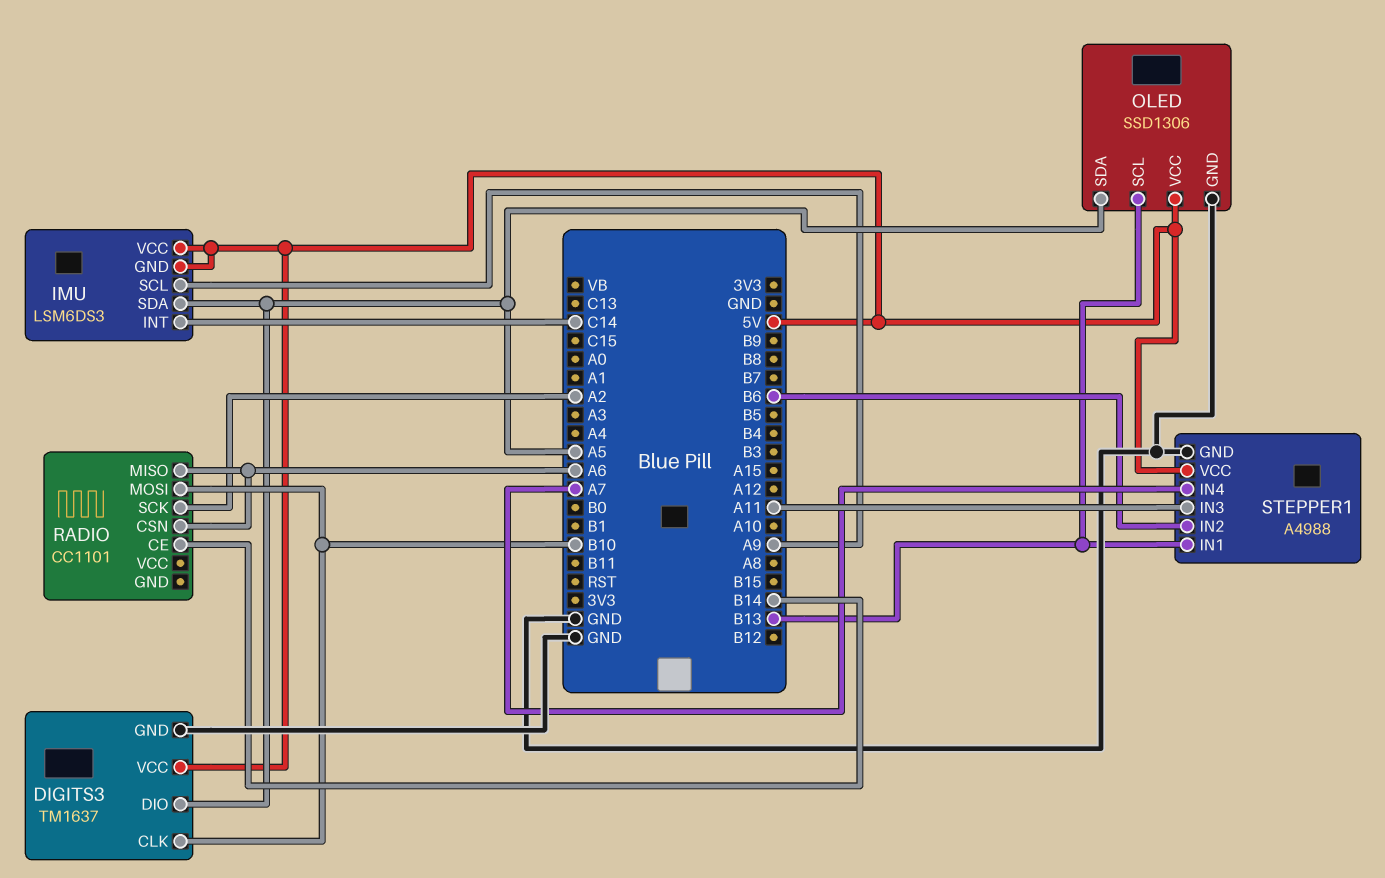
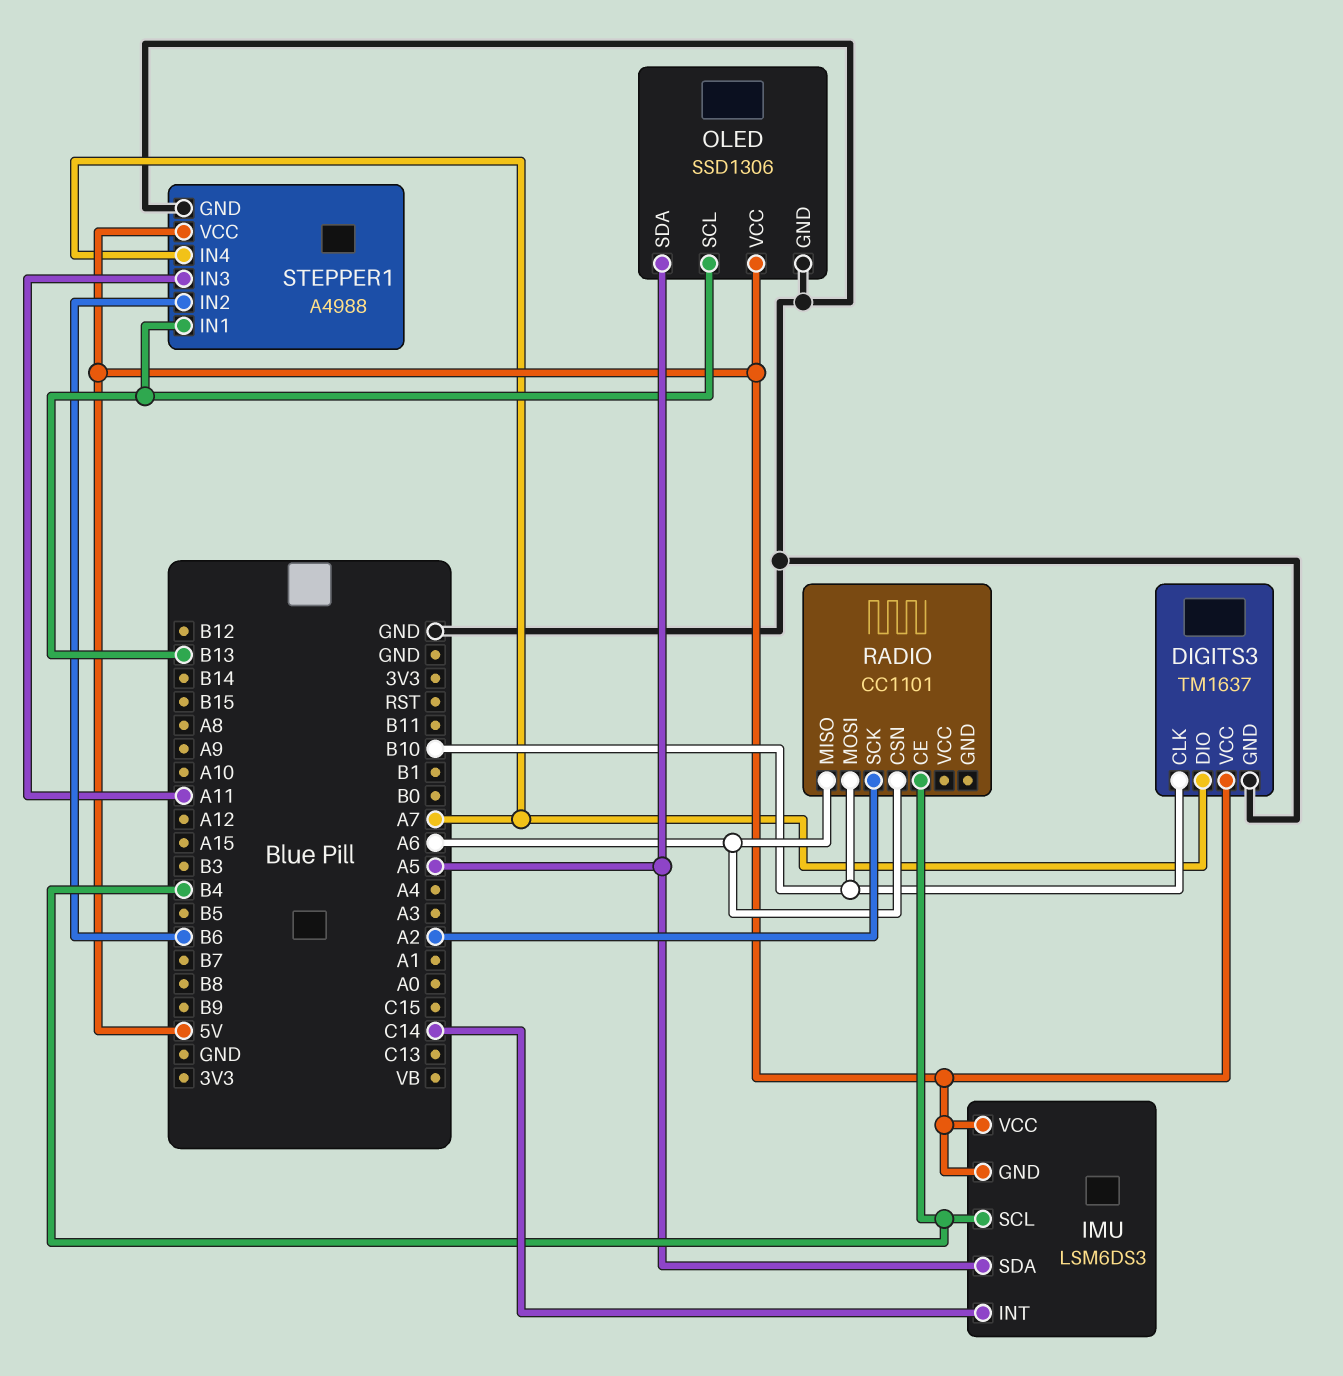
DIGITS3 pin DIO: A5 -> A7
IMU pin SCL: A9 -> B4
RADIO pin CE: B14 -> B4

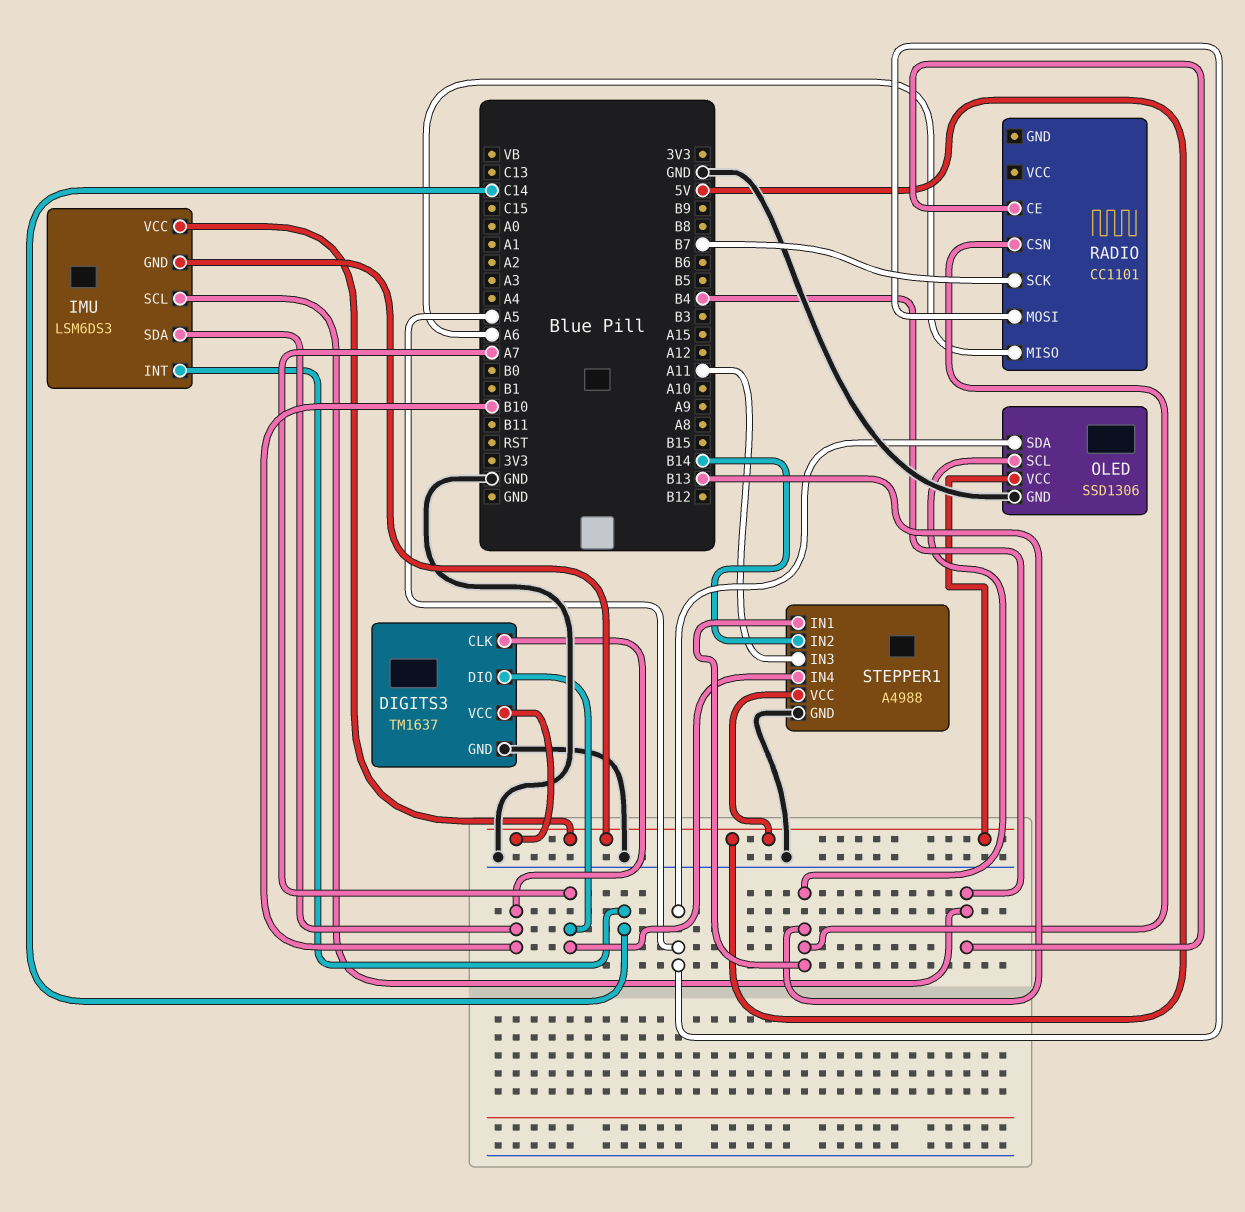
IMU pin SDA: A5 -> B10
RADIO pin CSN: A6 -> B13
RADIO pin MOSI: B10 -> A5
RADIO pin SCK: A2 -> B7
STEPPER1 pin IN2: B6 -> B14

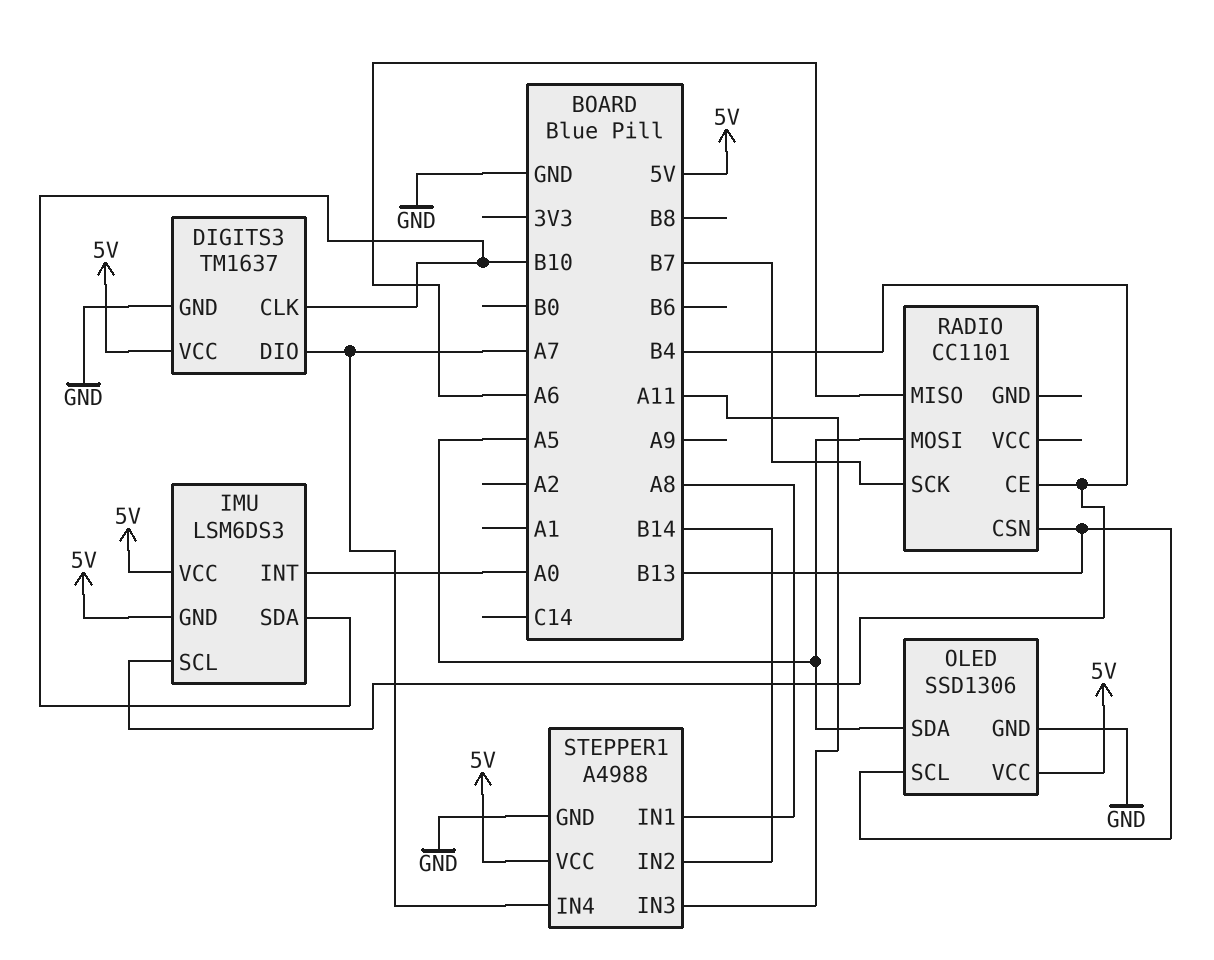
IMU pin INT: C14 -> A0
STEPPER1 pin IN1: B13 -> A8

